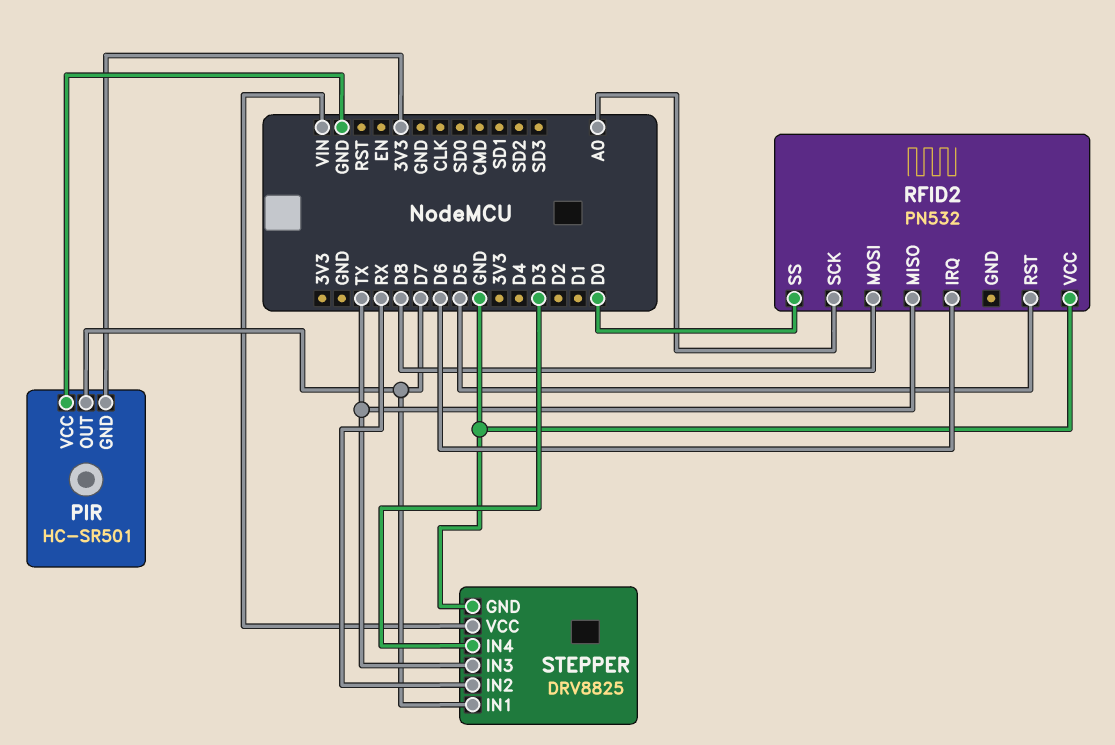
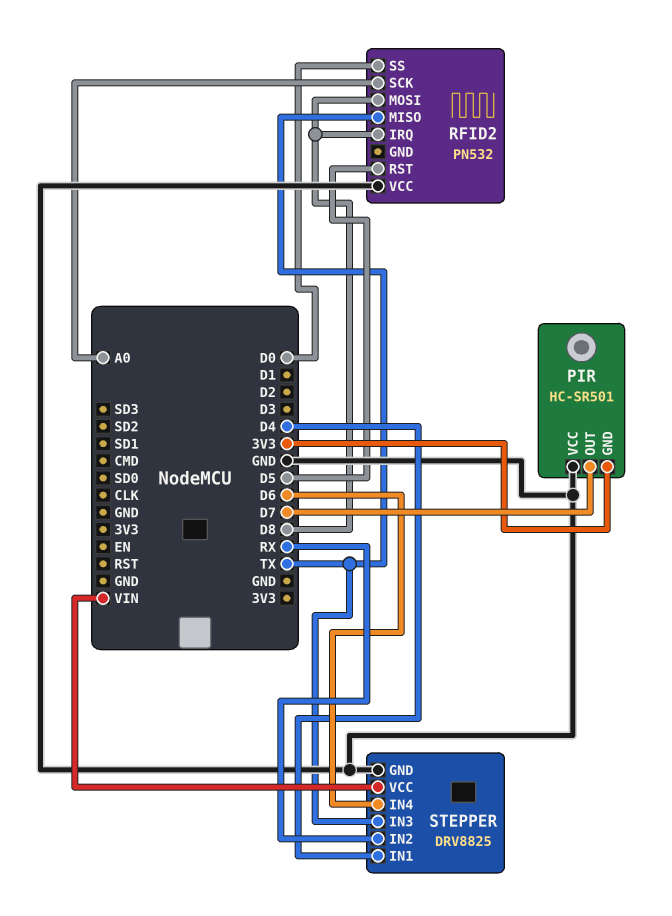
RFID2 pin IRQ: D6 -> D8
STEPPER pin IN1: D7 -> D4
STEPPER pin IN4: D3 -> D6

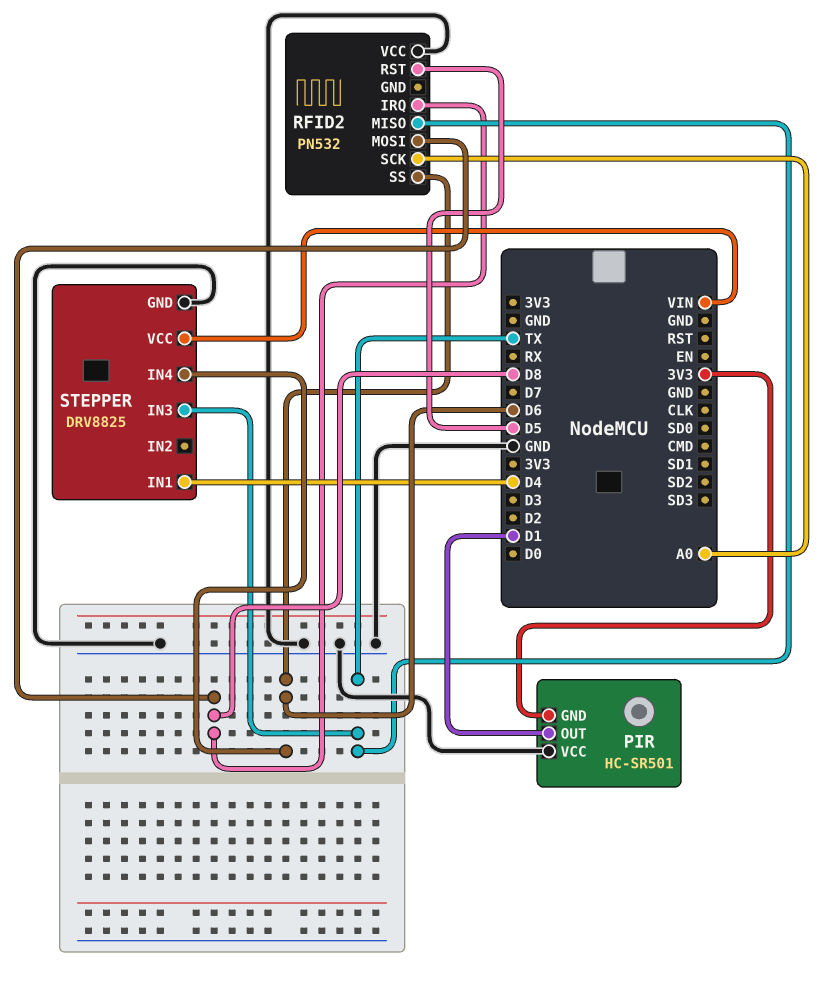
PIR pin OUT: D7 -> D1
RFID2 pin SS: D0 -> D6
STEPPER pin IN2: RX -> none

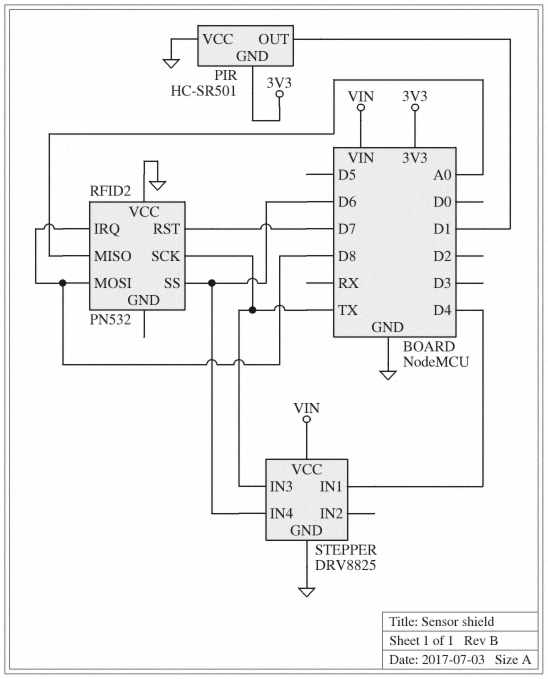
RFID2 pin MISO: TX -> A0
RFID2 pin RST: D5 -> D7
RFID2 pin SCK: A0 -> TX

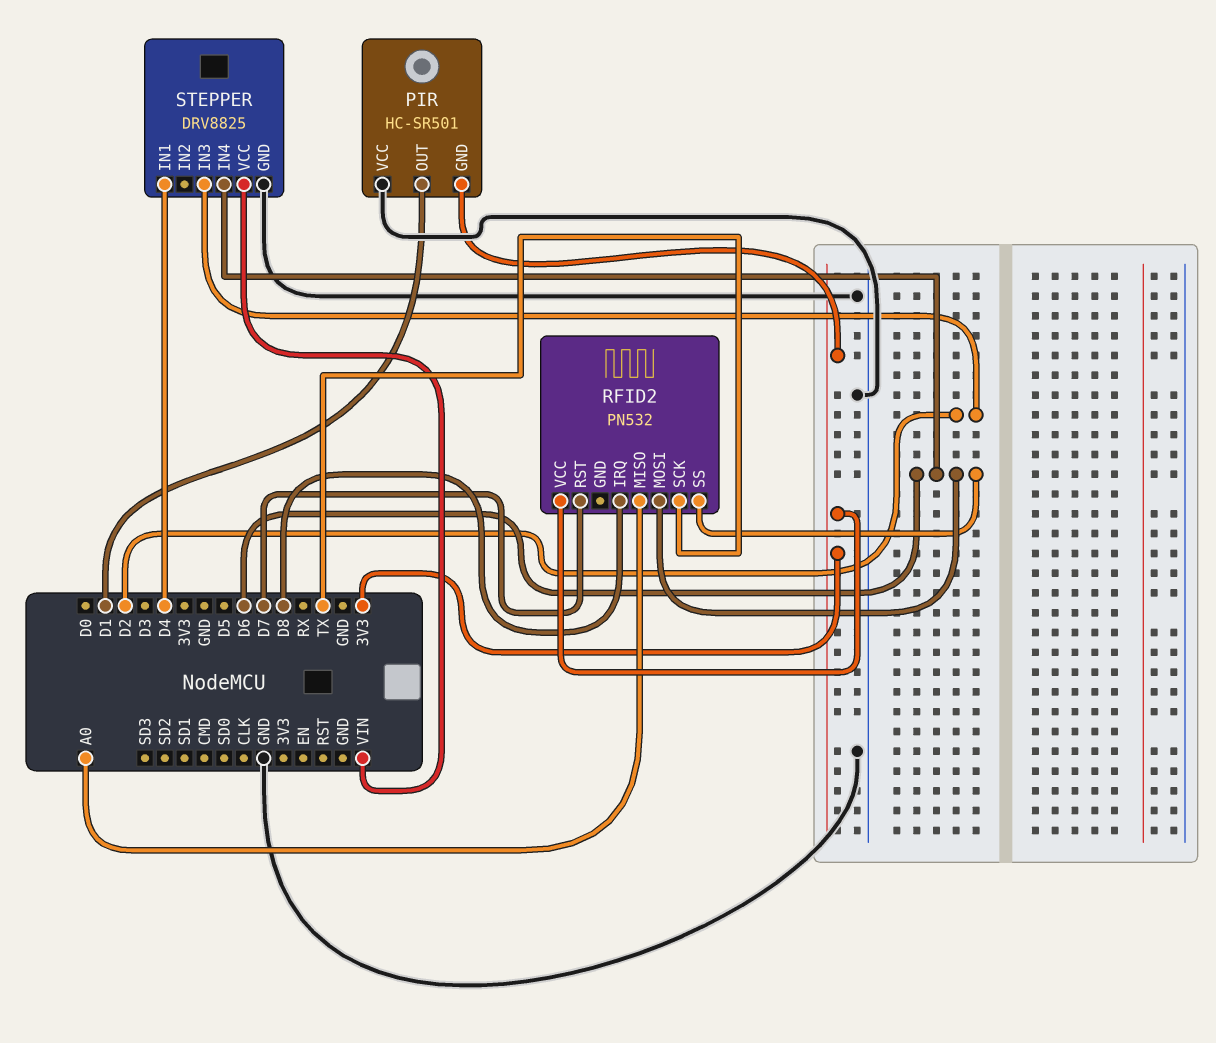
RFID2 pin MOSI: D8 -> D6
RFID2 pin VCC: GND -> 3V3
STEPPER pin IN3: TX -> D2

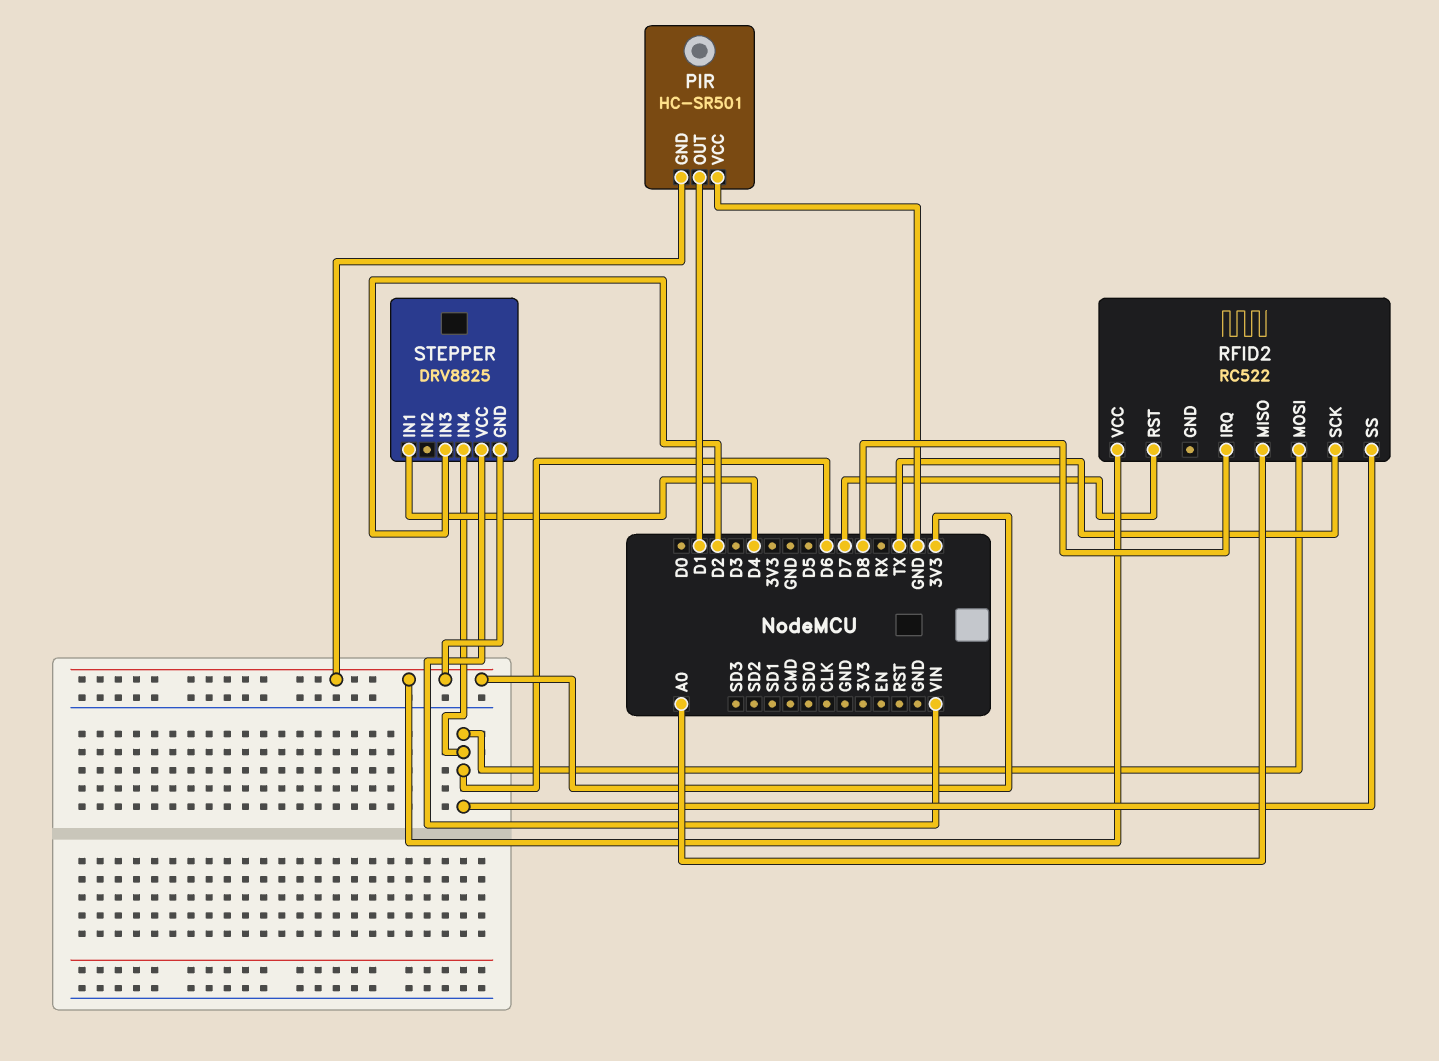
RFID2: PN532 -> RC522
STEPPER pin GND: GND -> 3V3

